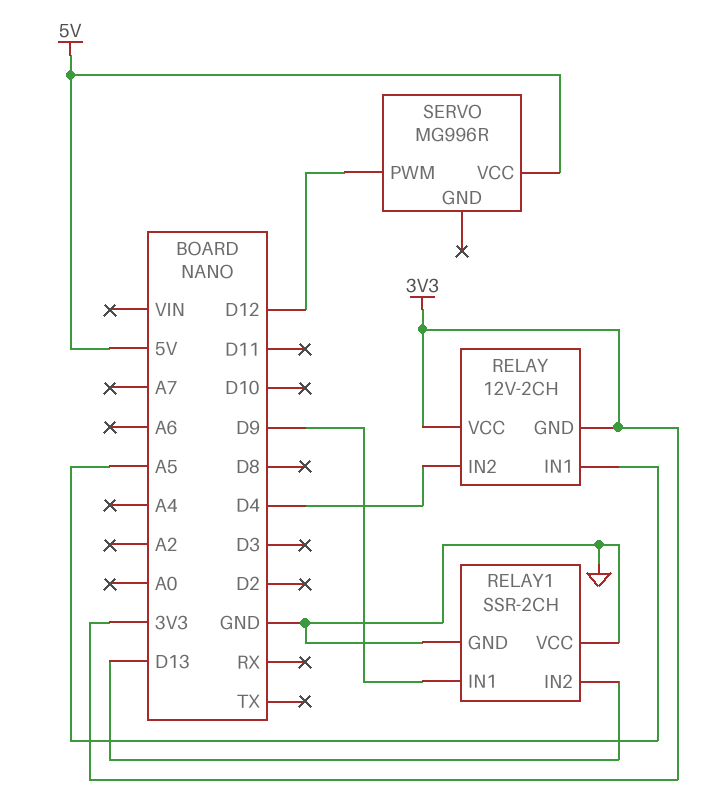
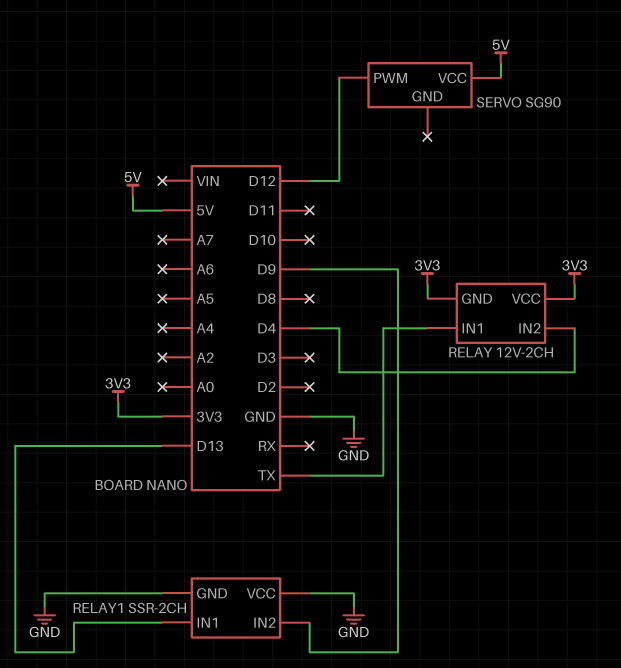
RELAY pin IN1: A5 -> TX
RELAY1 pin IN1: D9 -> D13
RELAY1 pin IN2: D13 -> D9
SERVO: MG996R -> SG90

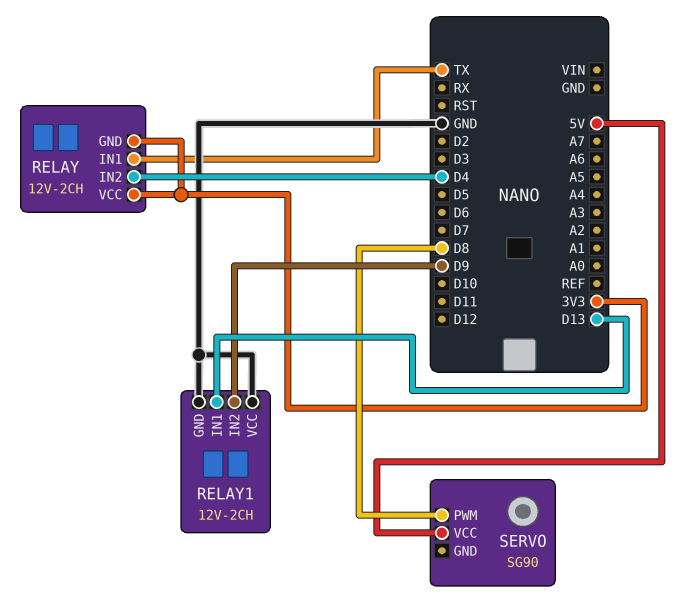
RELAY1: SSR-2CH -> 12V-2CH
SERVO pin PWM: D12 -> D8

